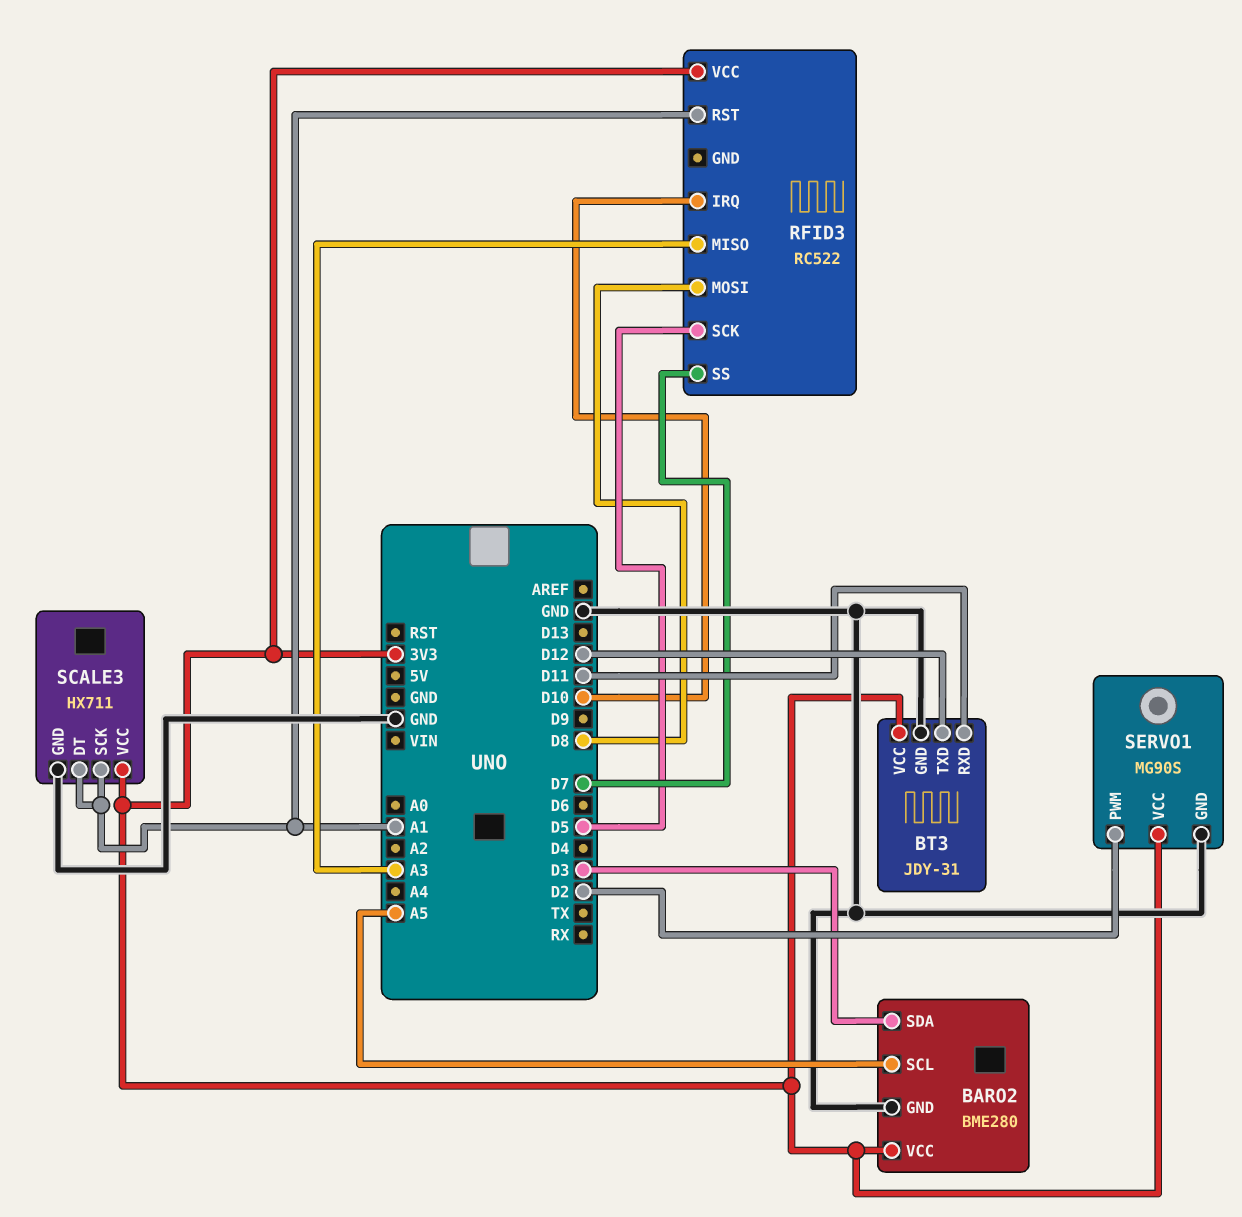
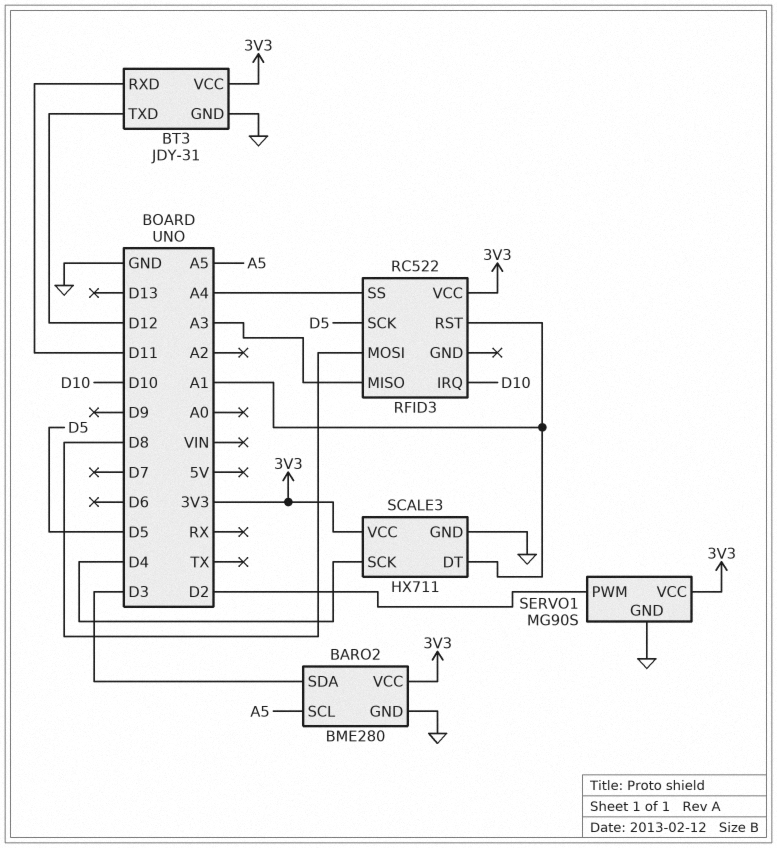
RFID3 pin SS: D7 -> A4
SCALE3 pin SCK: A1 -> D4

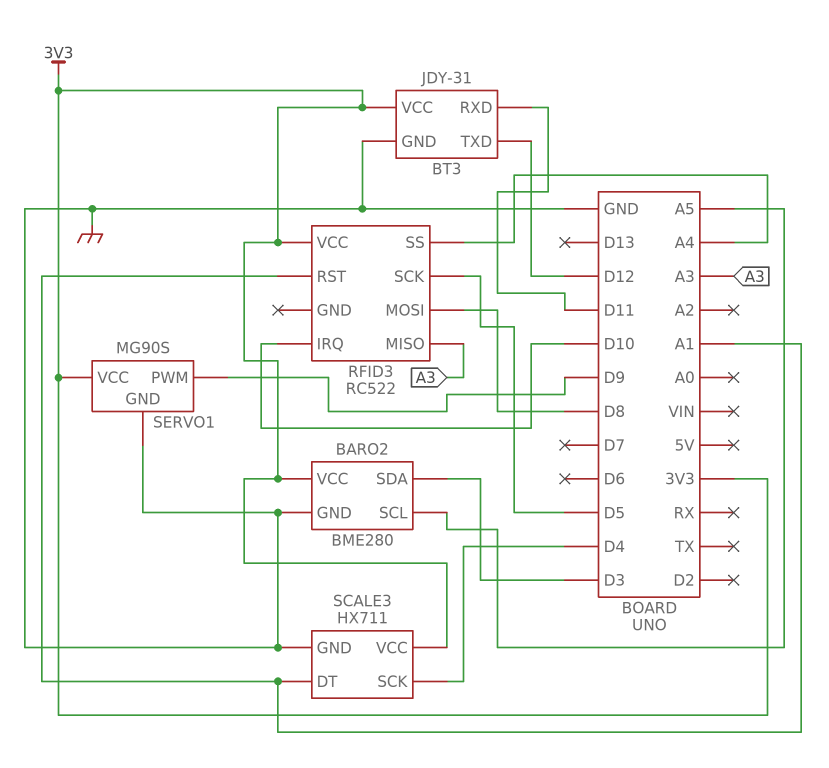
SERVO1 pin PWM: D2 -> D9

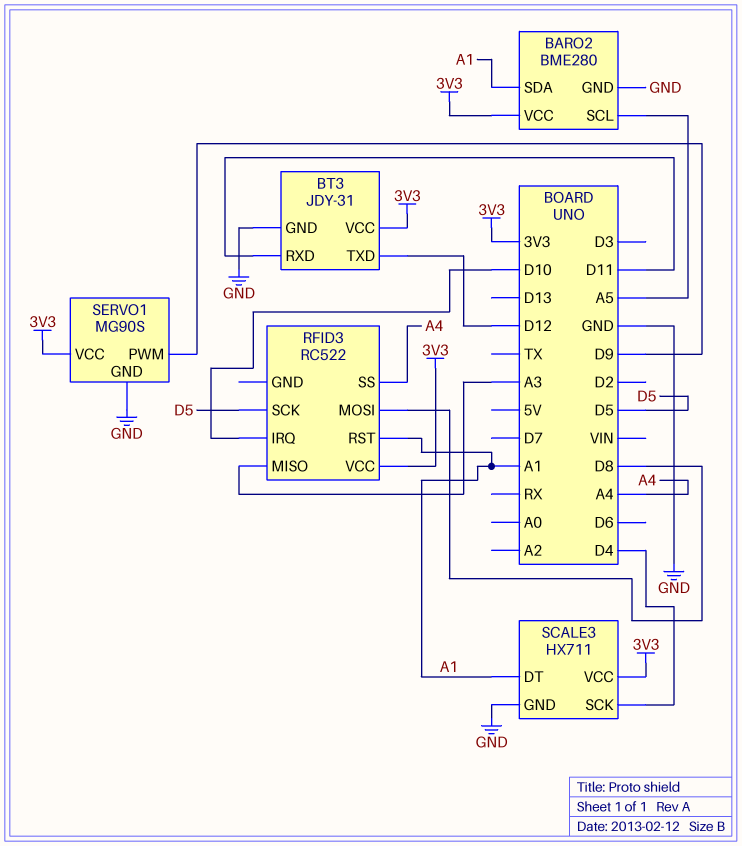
BARO2 pin SDA: D3 -> A1

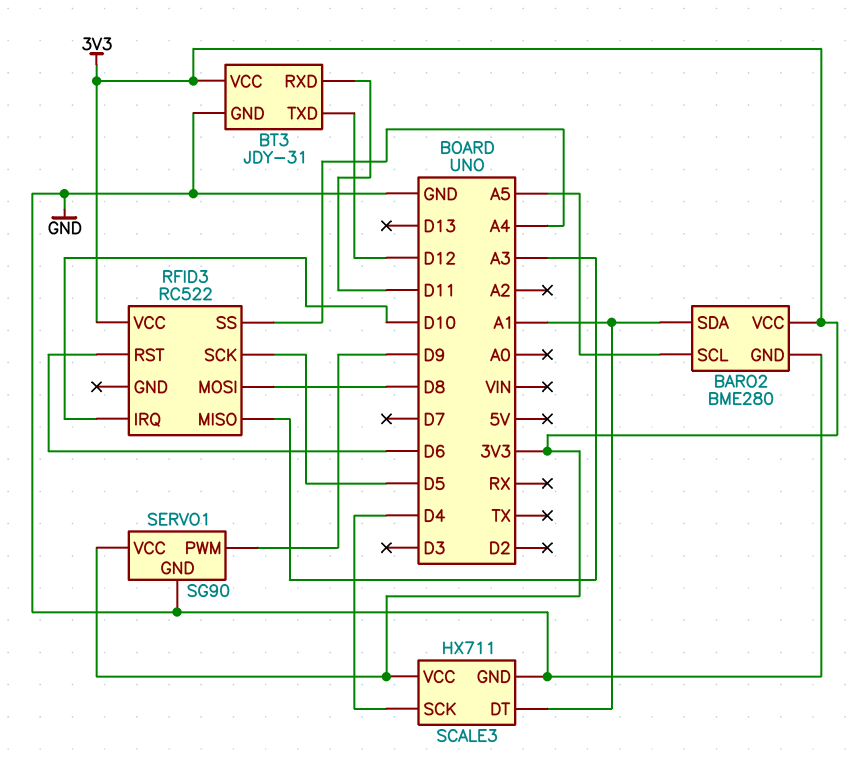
RFID3 pin RST: A1 -> D6
SERVO1: MG90S -> SG90

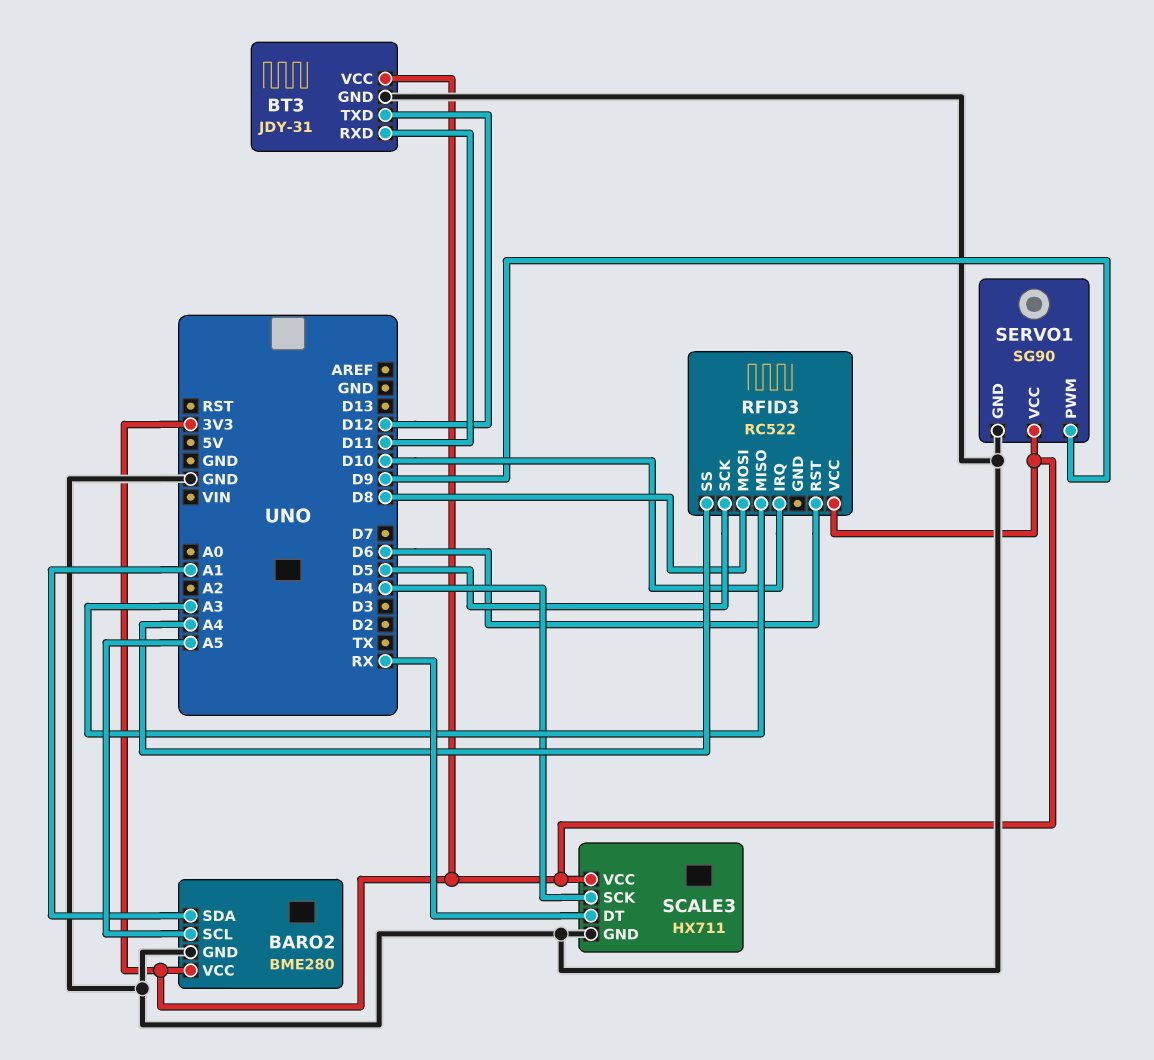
SCALE3 pin DT: A1 -> RX

